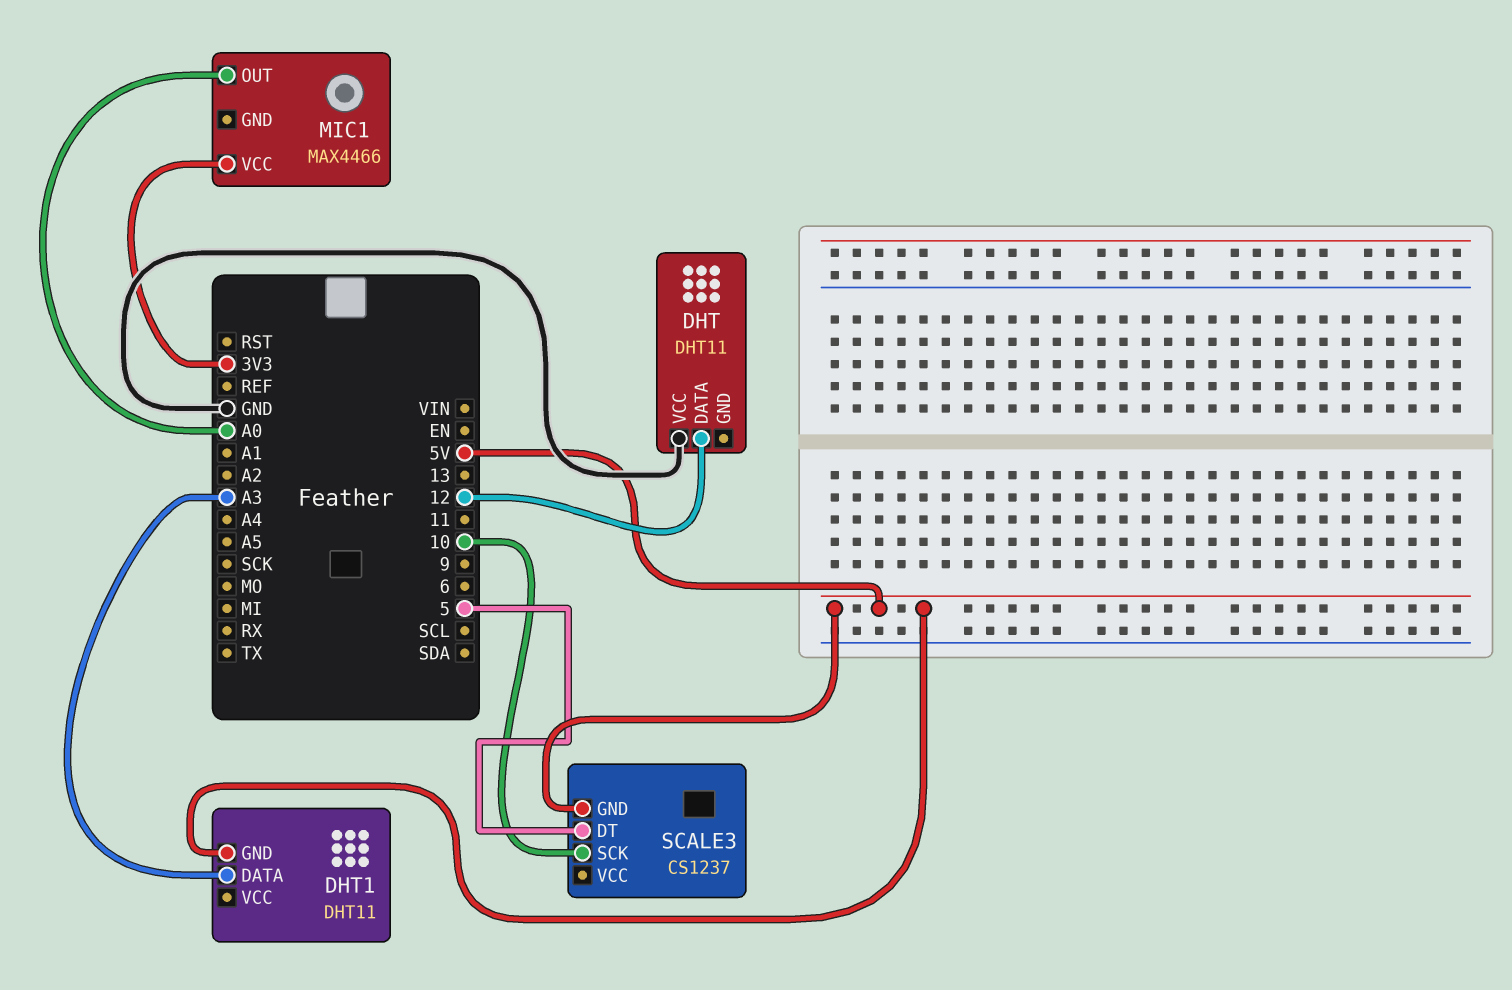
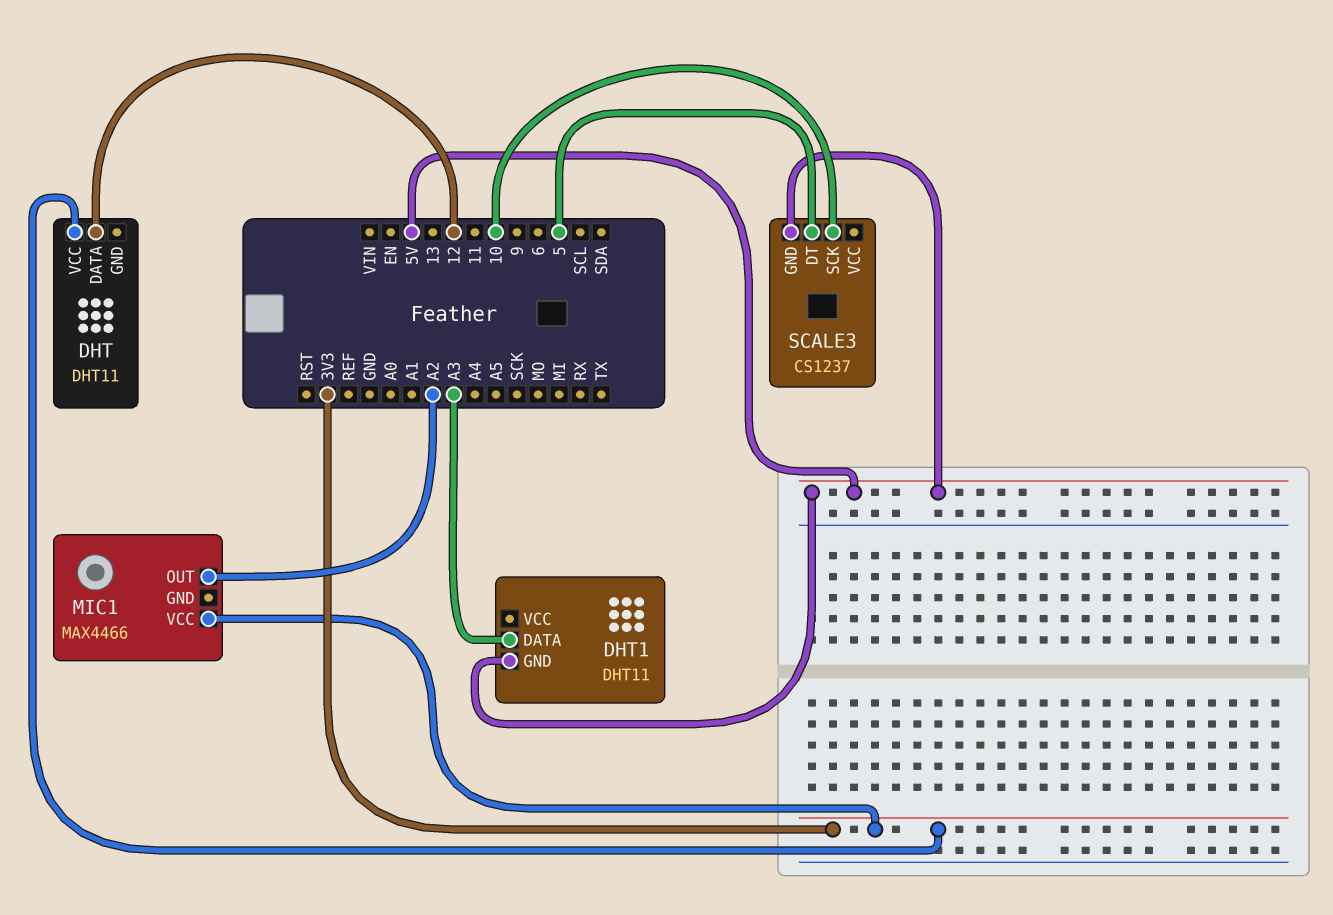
DHT pin VCC: GND -> 3V3
MIC1 pin OUT: A0 -> A2

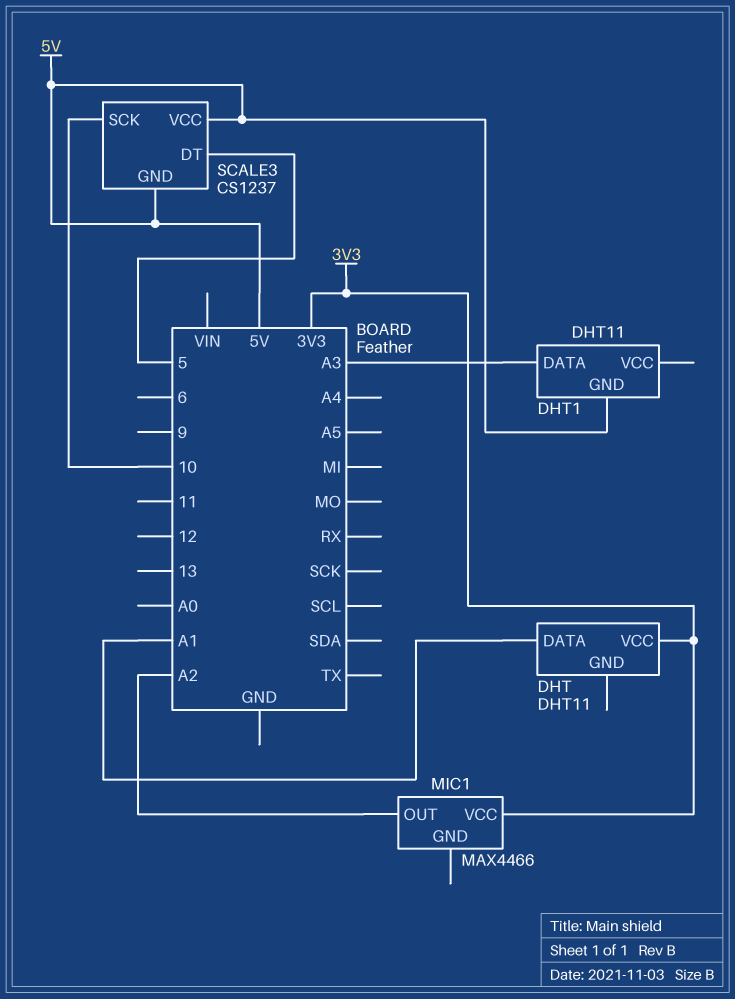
DHT pin DATA: 12 -> A1
SCALE3 pin VCC: none -> 5V

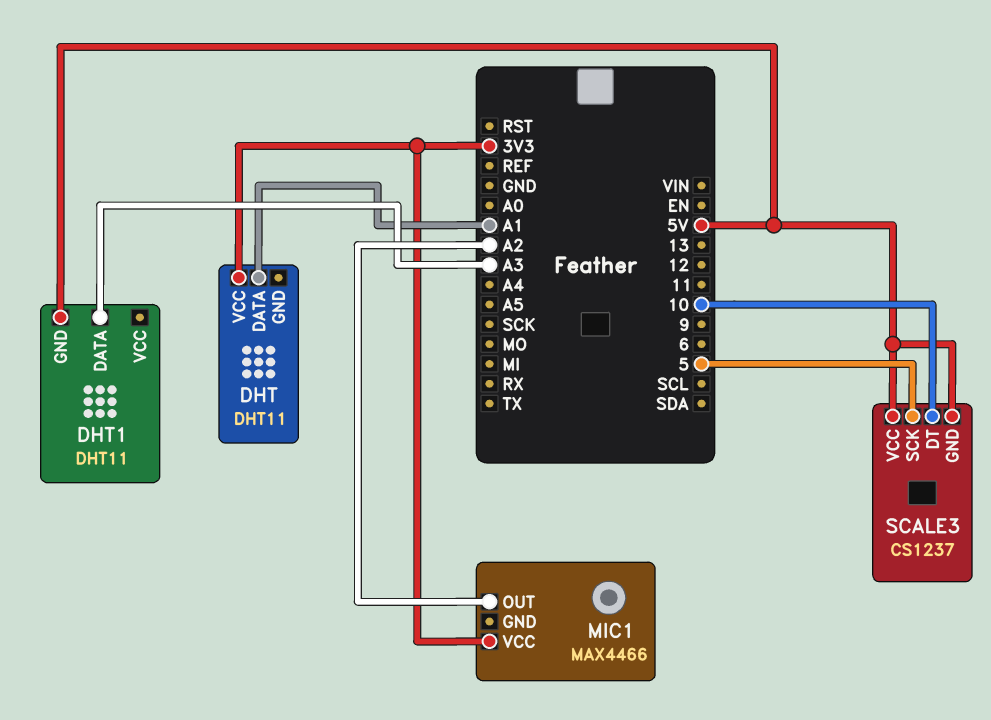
SCALE3 pin DT: 5 -> 10
SCALE3 pin SCK: 10 -> 5

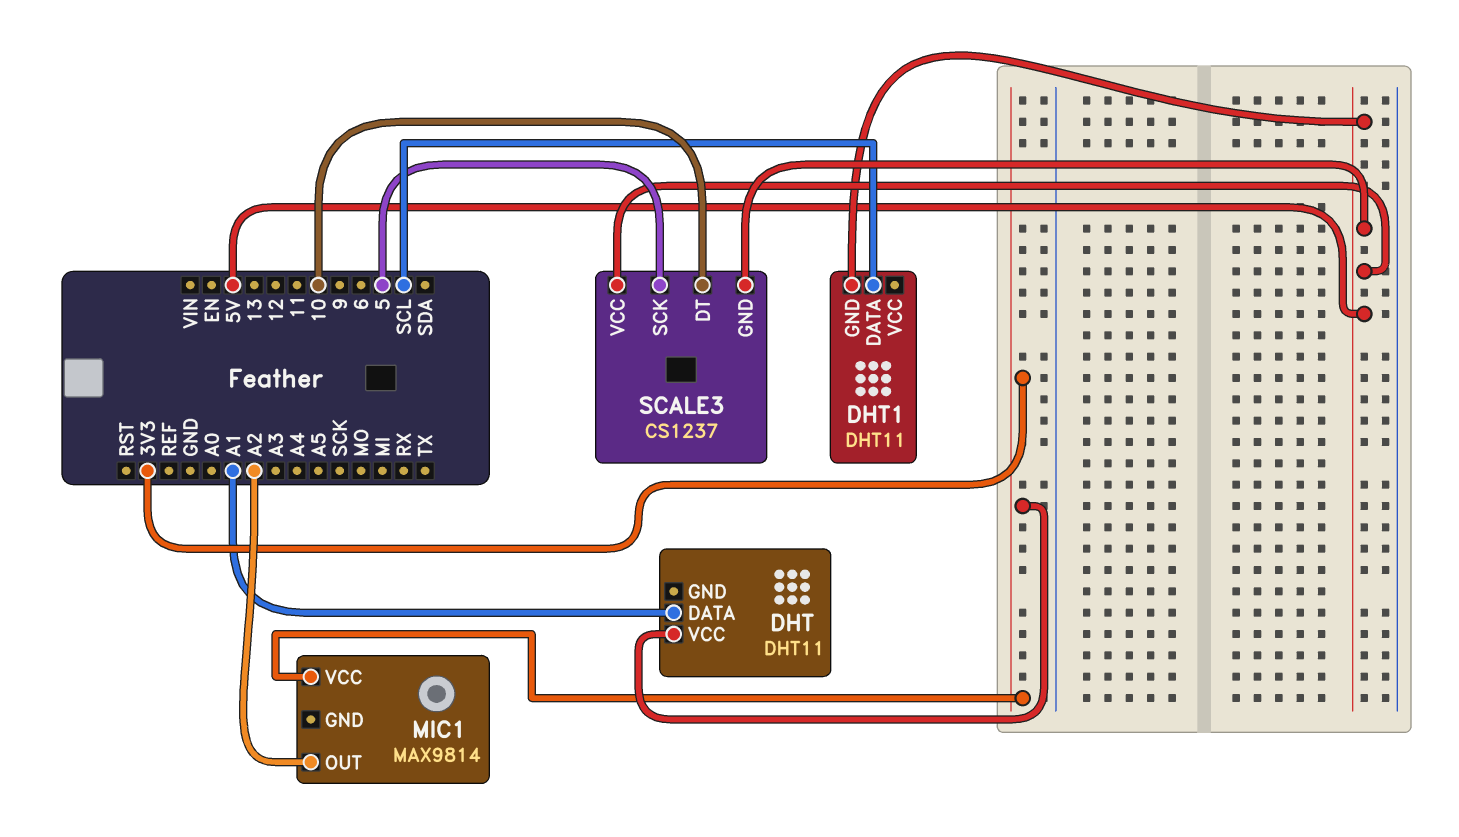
DHT1 pin DATA: A3 -> SCL
MIC1: MAX4466 -> MAX9814

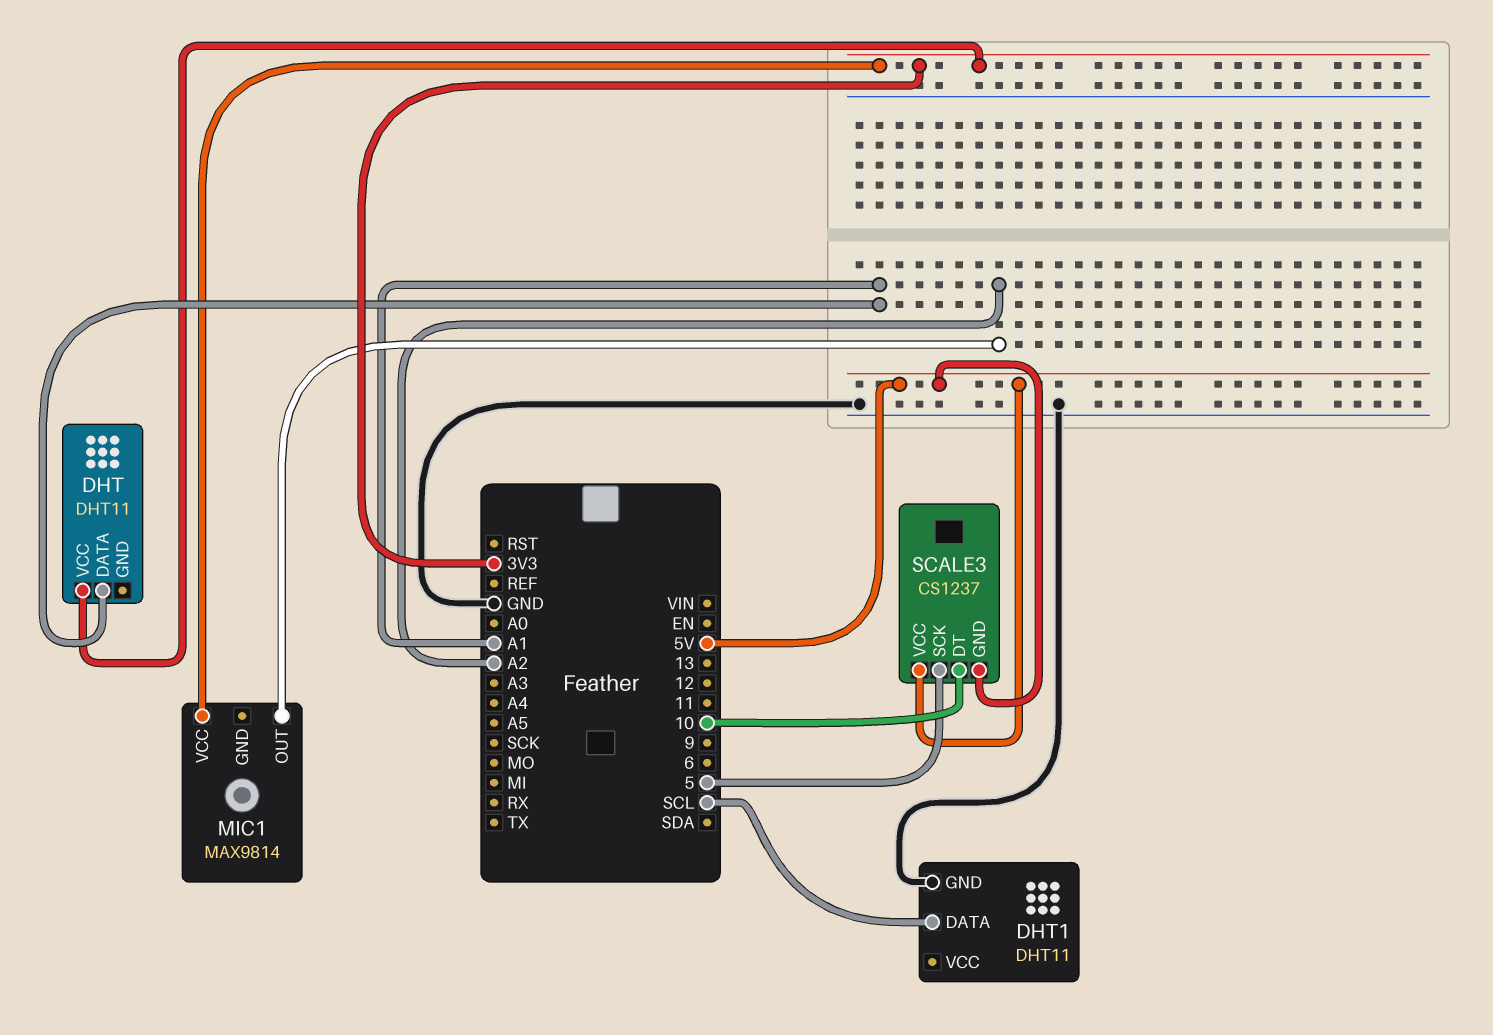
DHT1 pin GND: 5V -> GND

